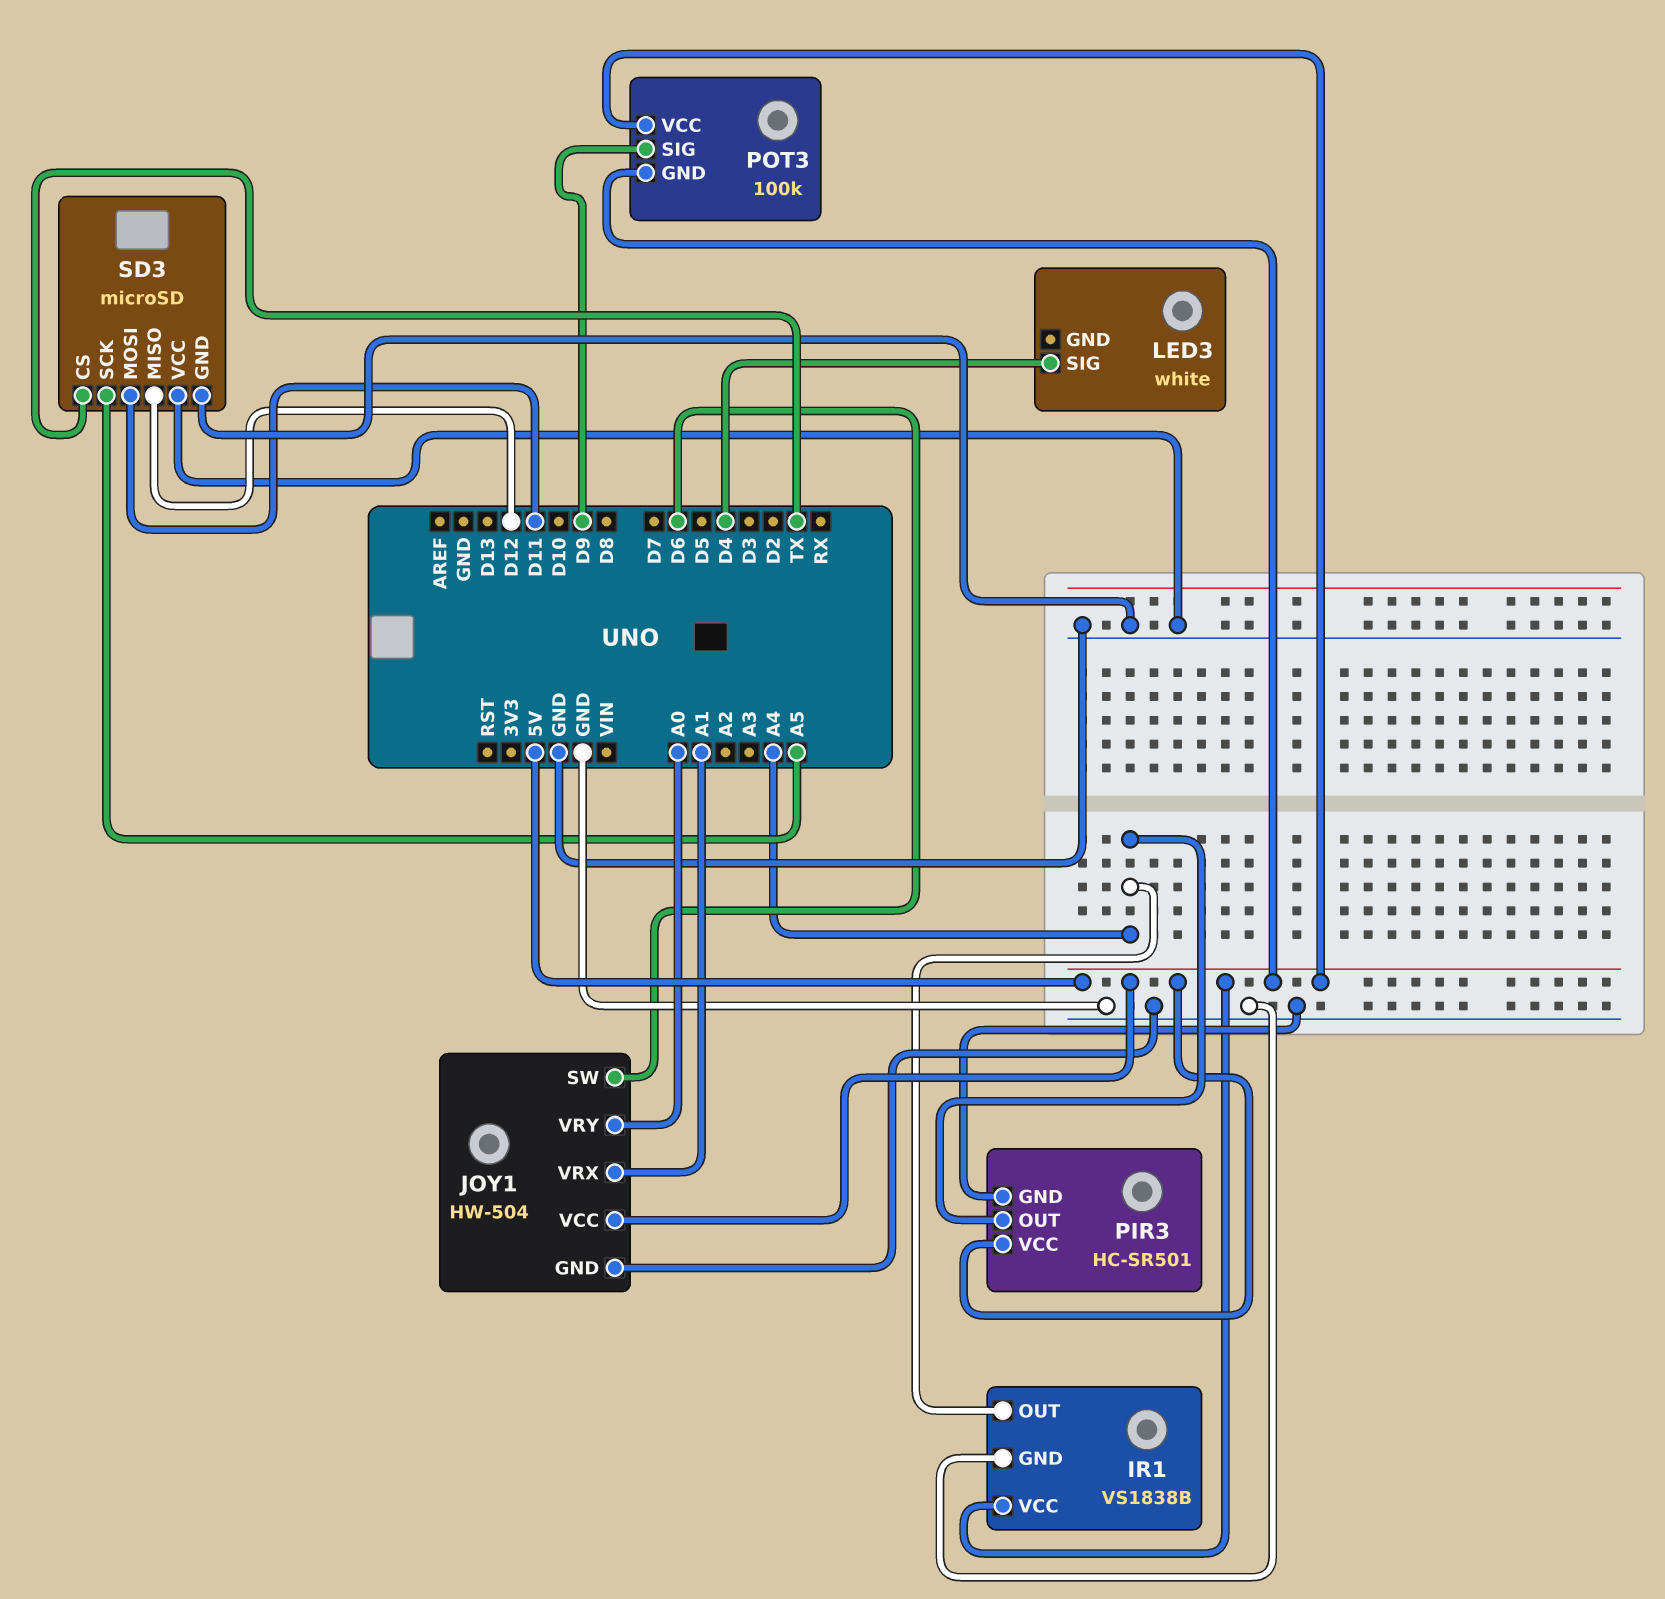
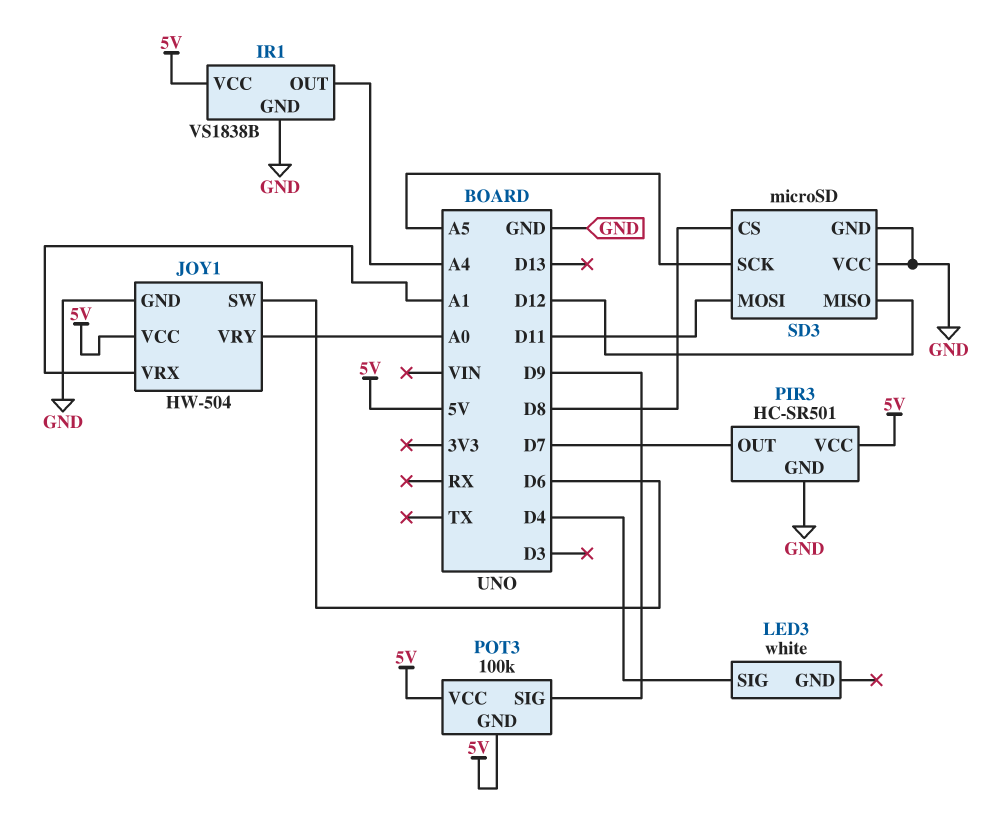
PIR3 pin OUT: A4 -> D7
SD3 pin CS: TX -> D8

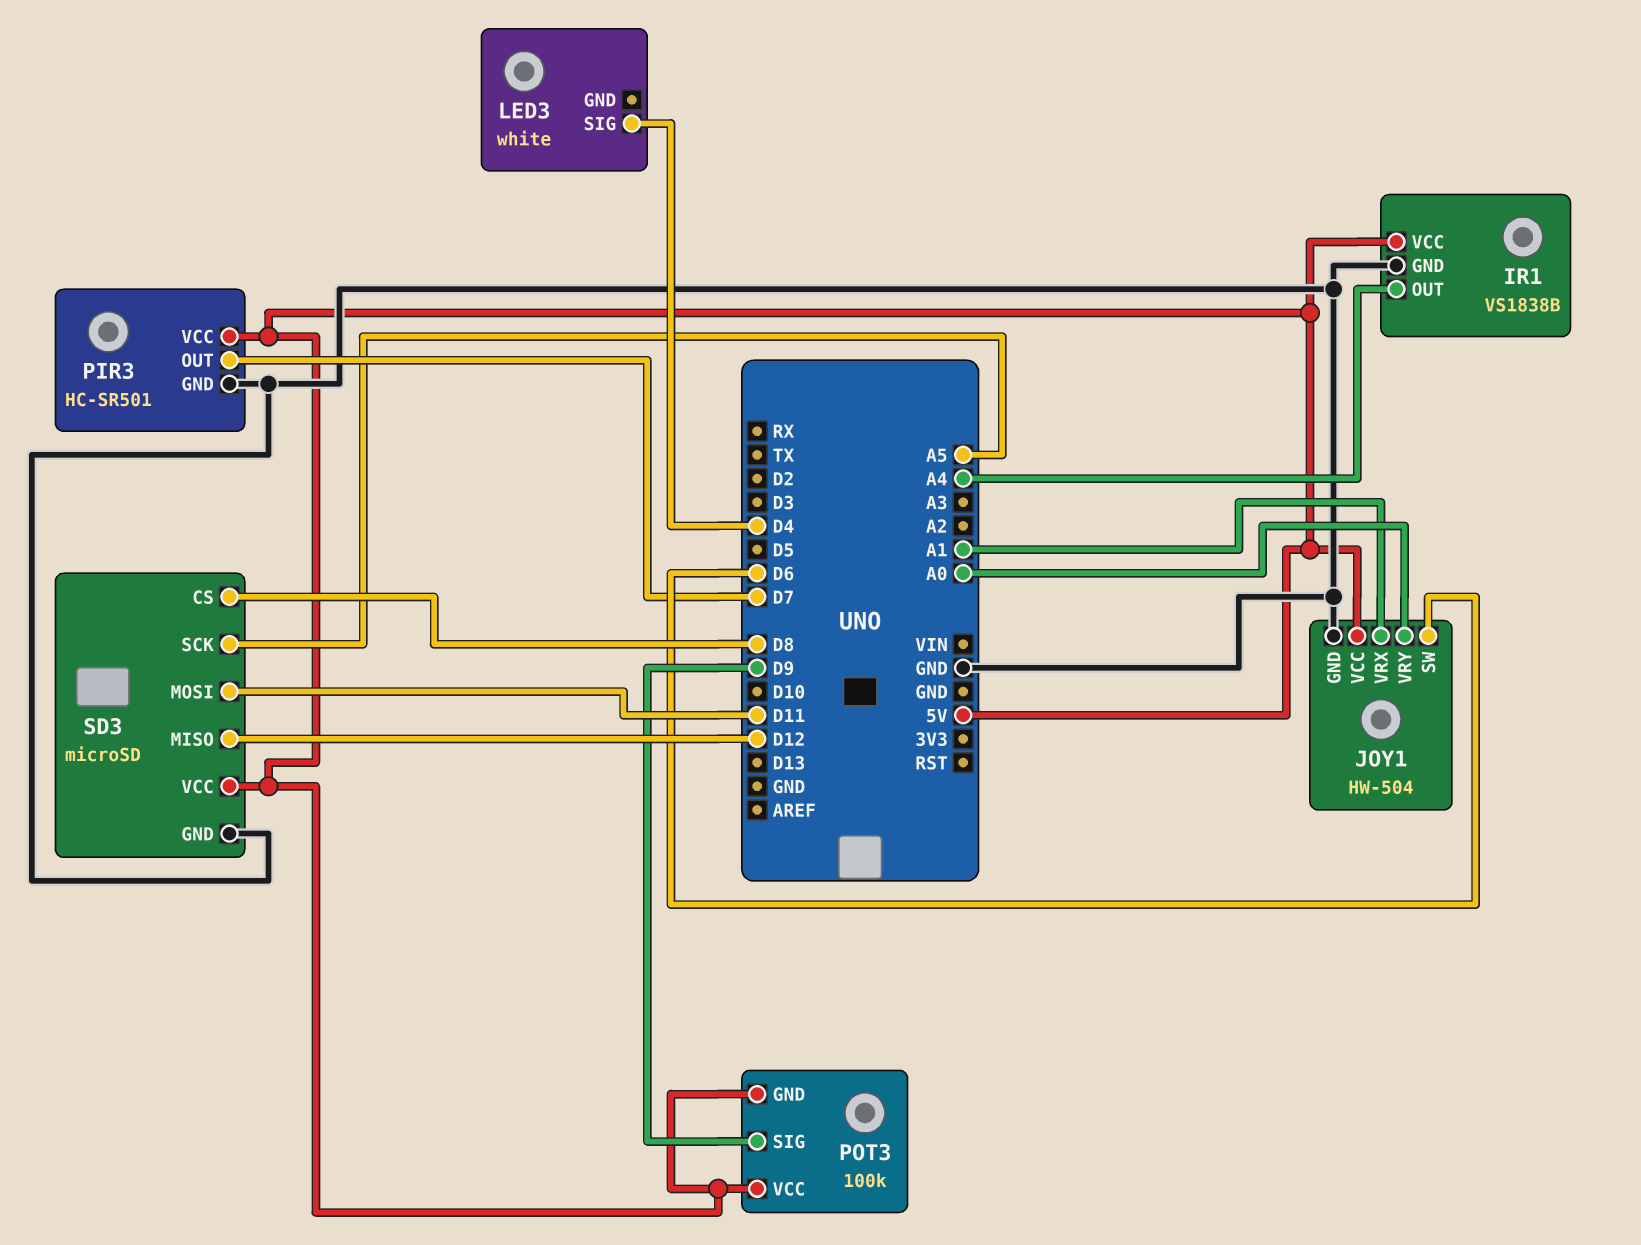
SD3 pin VCC: GND -> 5V

